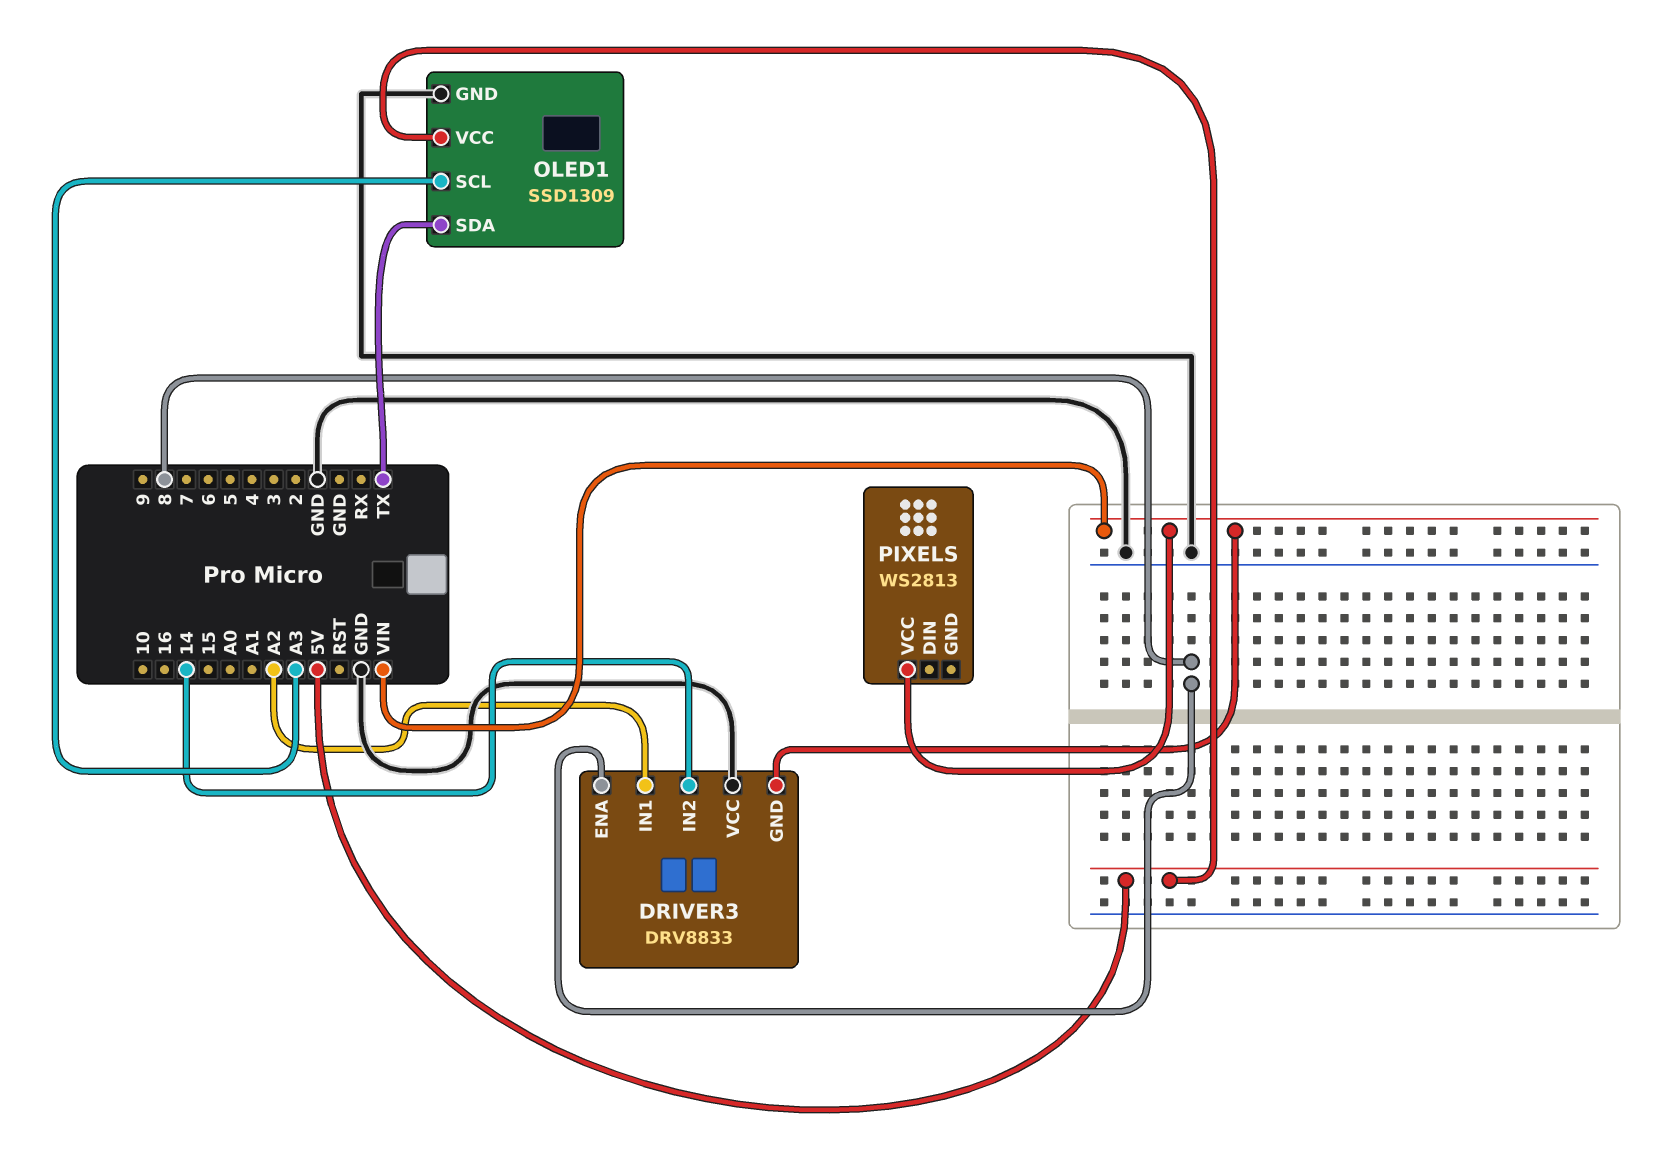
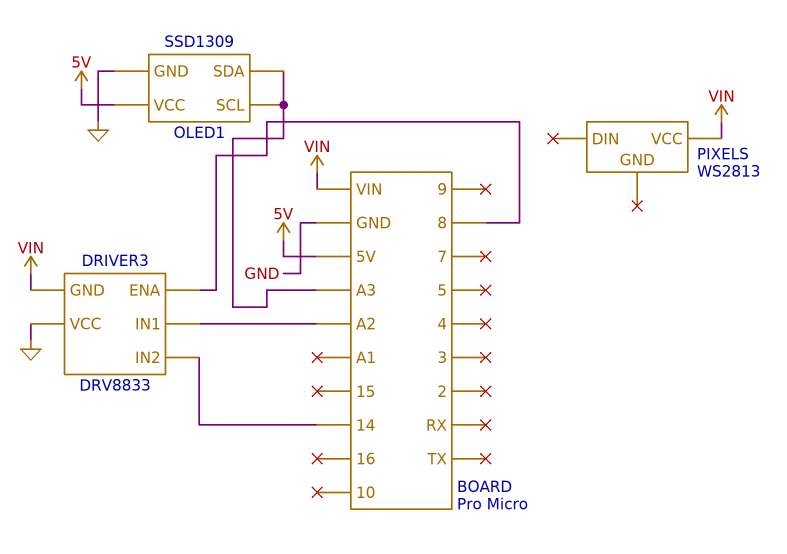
OLED1 pin SDA: TX -> A3

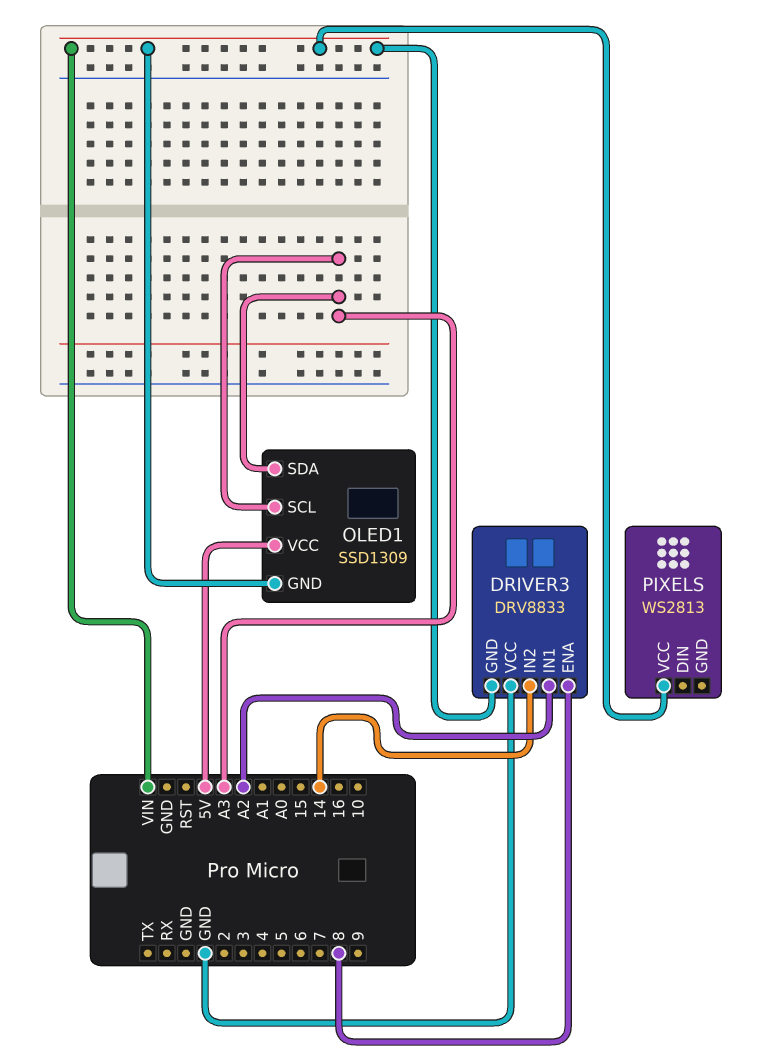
OLED1 pin GND: GND -> VIN

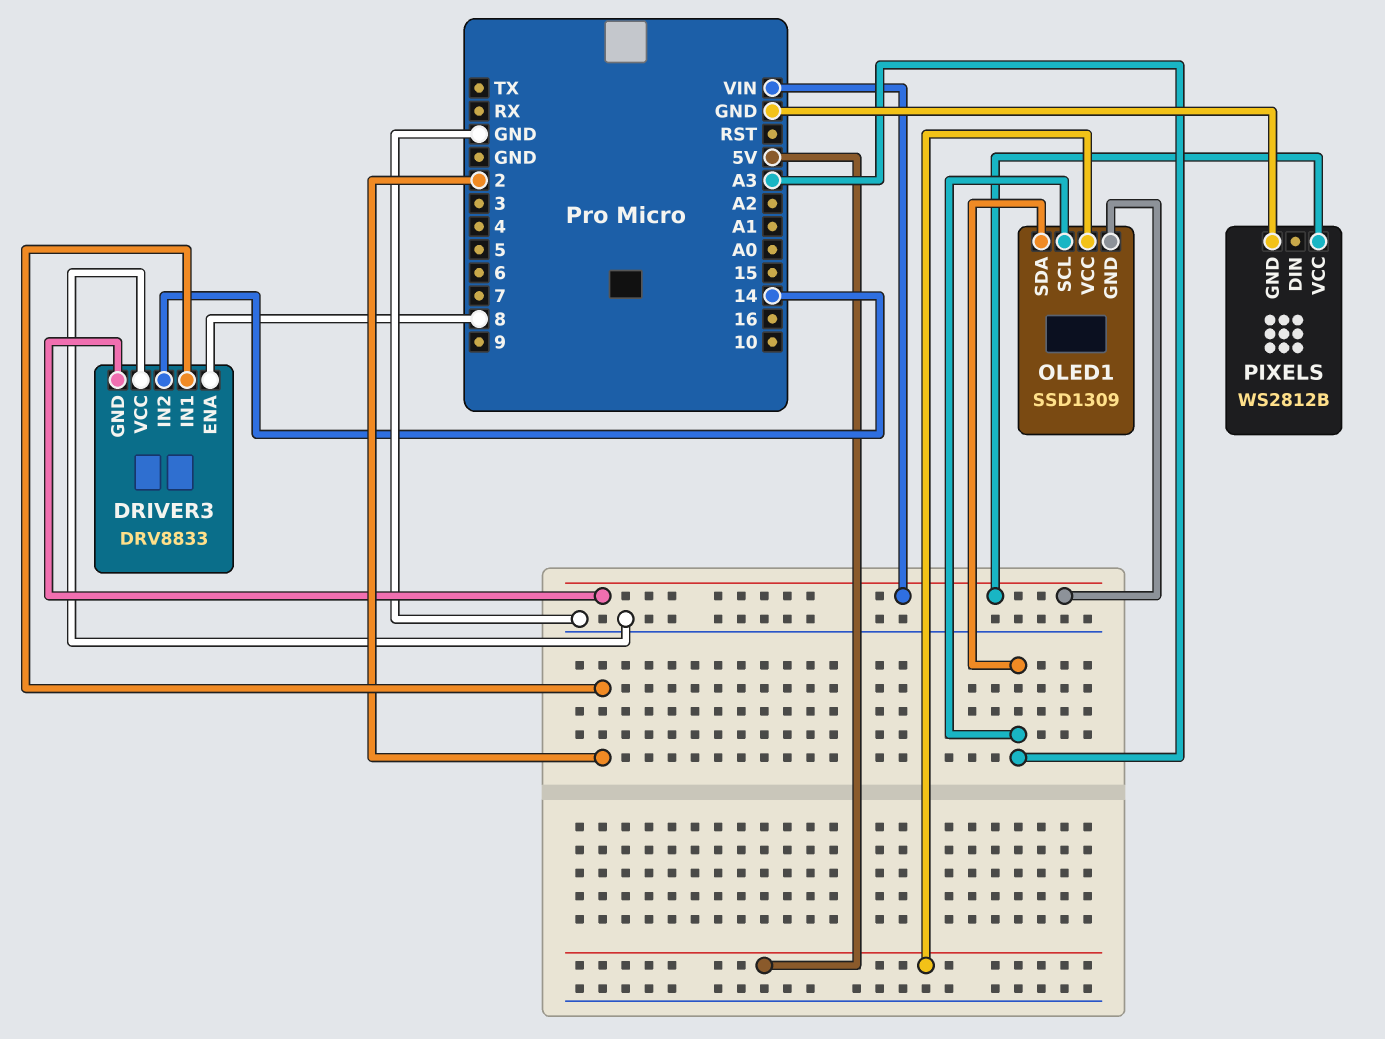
DRIVER3 pin IN1: A2 -> 2
PIXELS: WS2813 -> WS2812B
PIXELS pin GND: none -> GND

